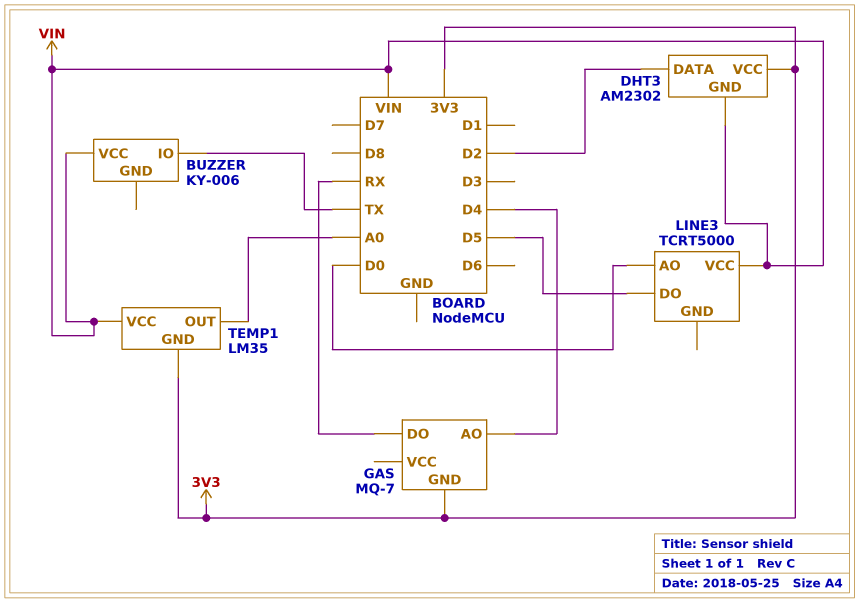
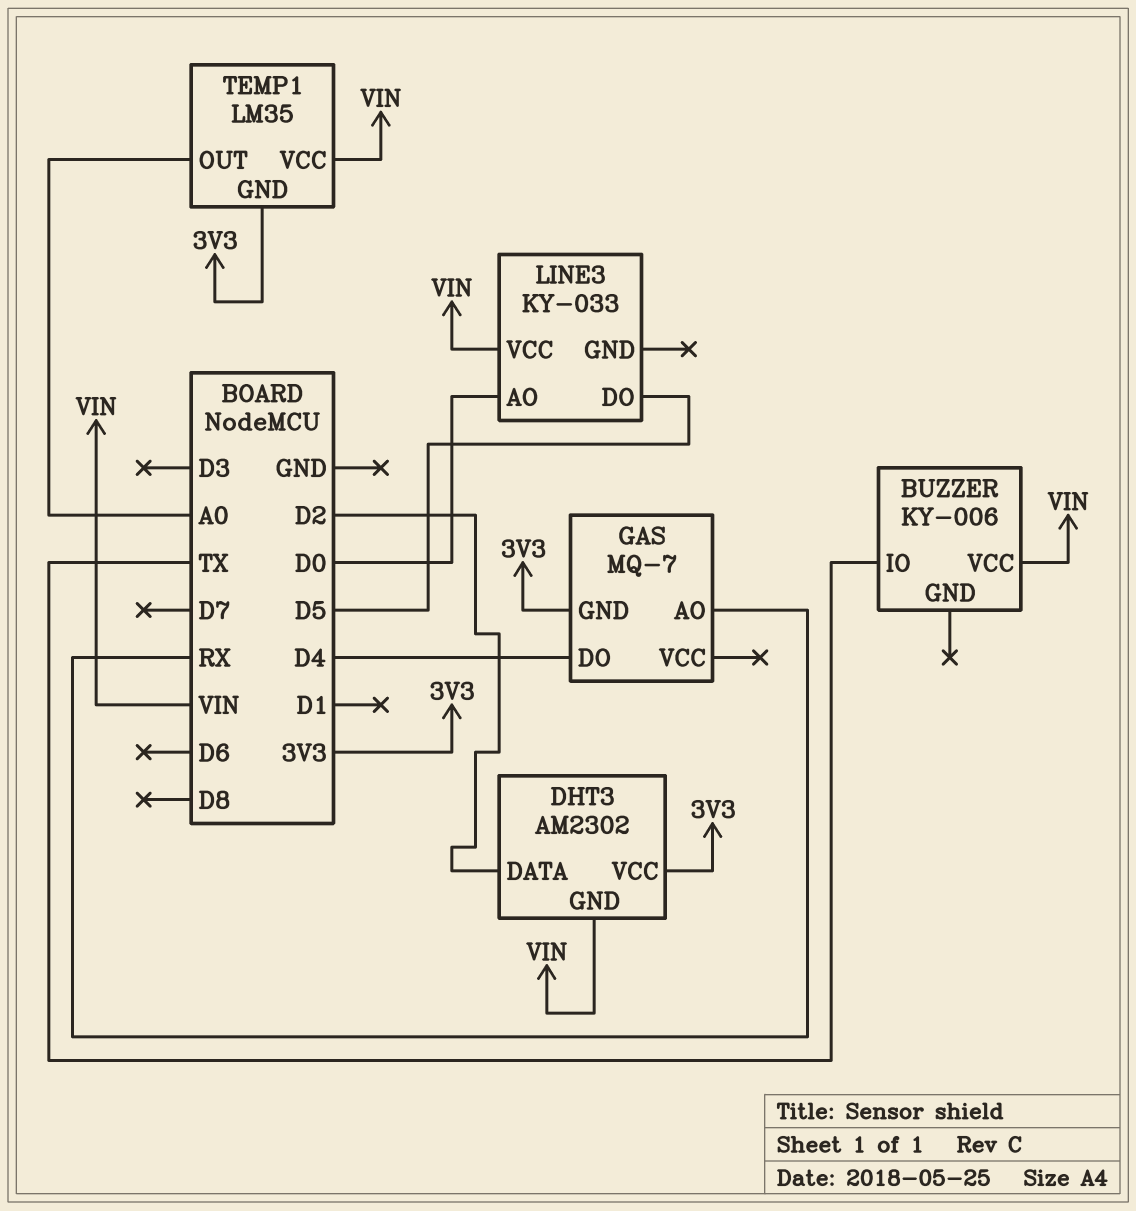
GAS pin AO: D4 -> RX
GAS pin DO: RX -> D4
LINE3: TCRT5000 -> KY-033

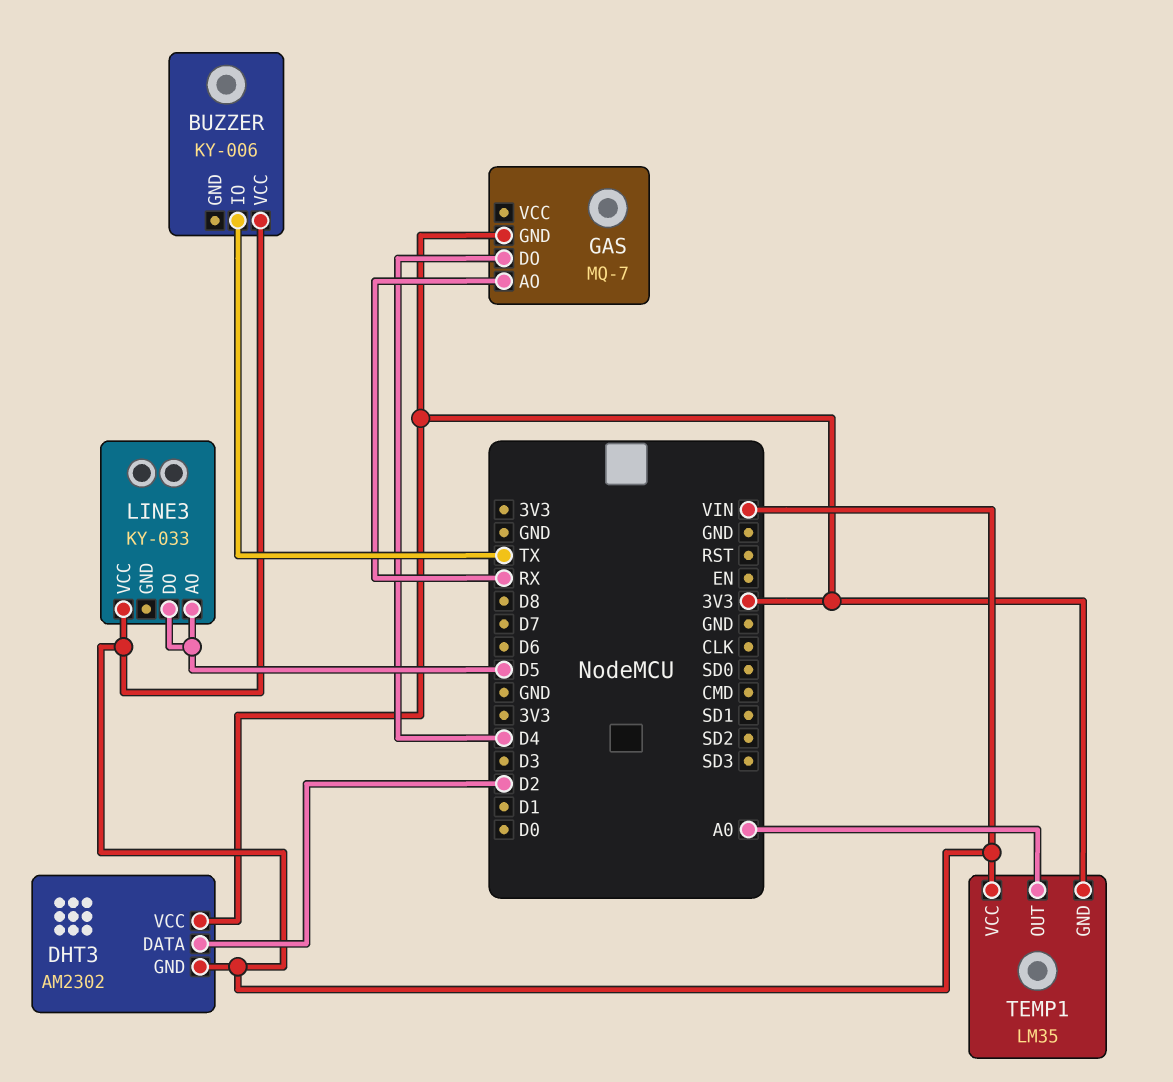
LINE3 pin AO: D0 -> D5

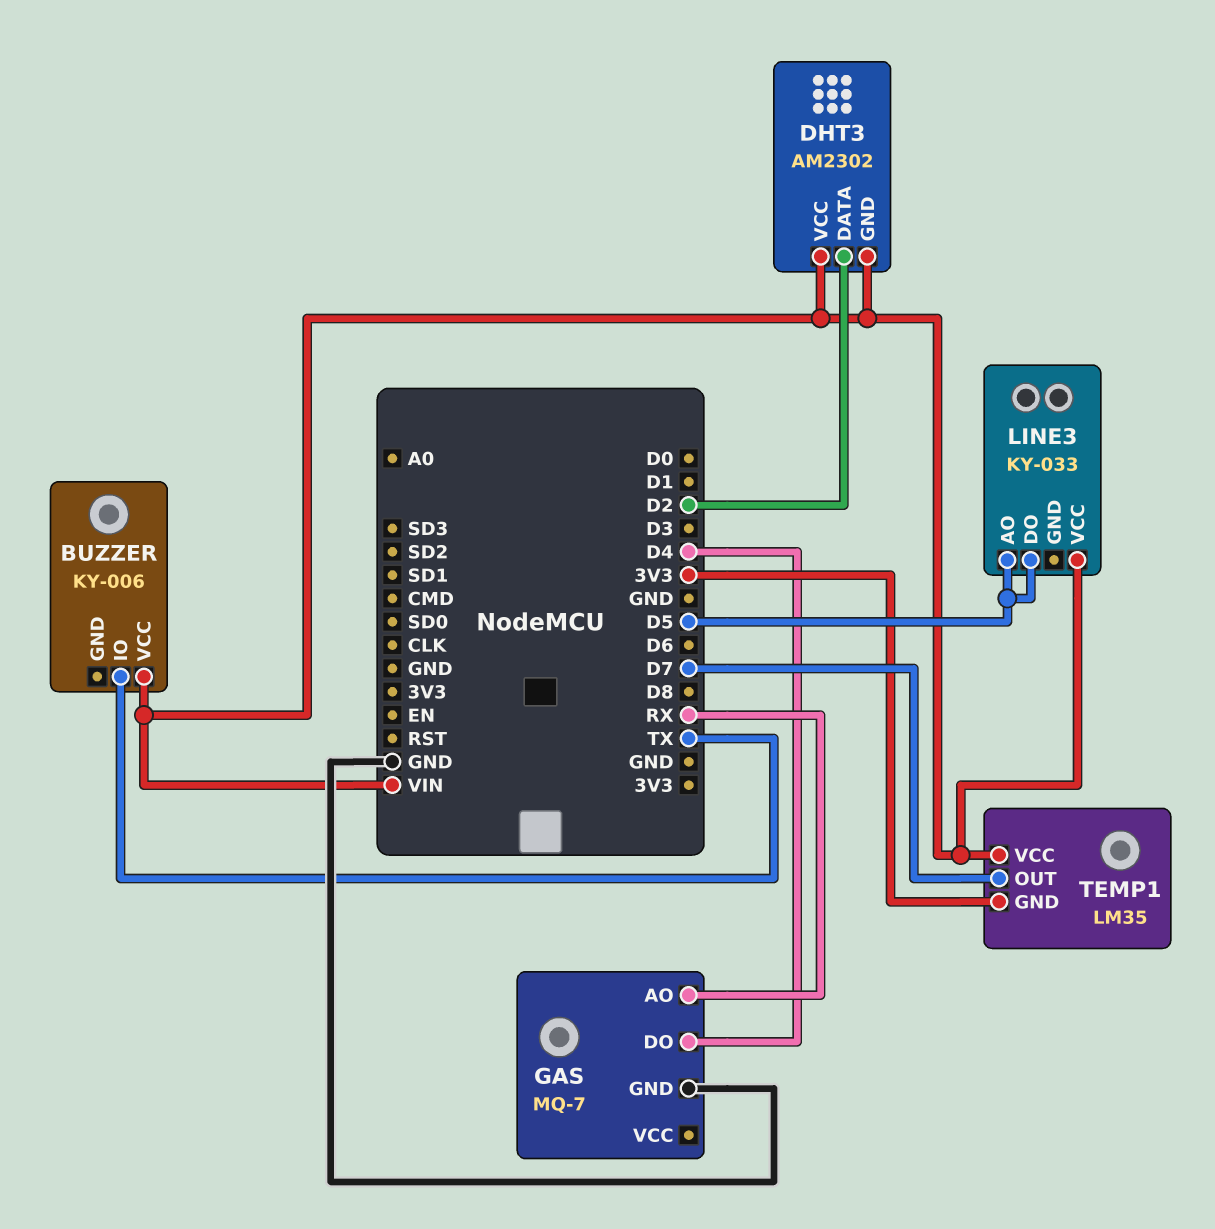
DHT3 pin VCC: 3V3 -> VIN
GAS pin GND: 3V3 -> GND
TEMP1 pin OUT: A0 -> D7

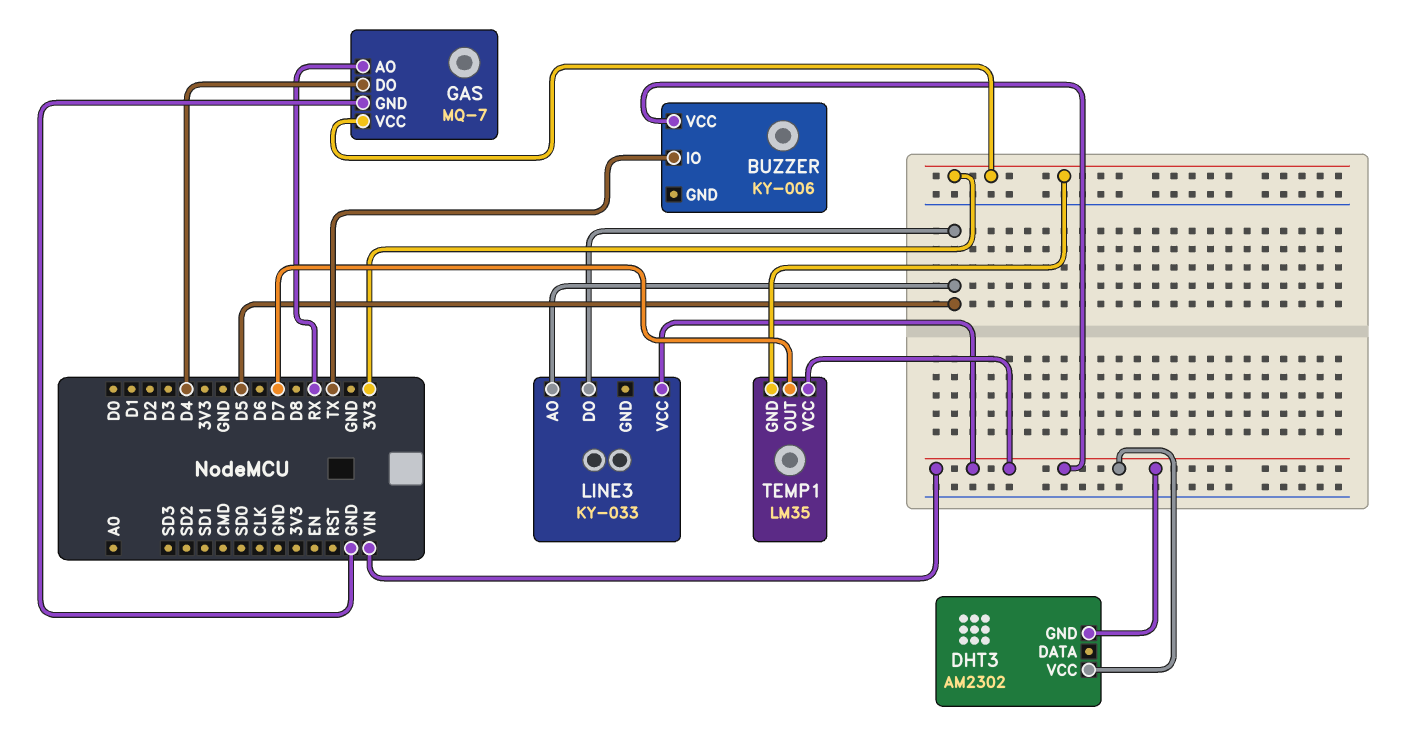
DHT3 pin DATA: D2 -> none
GAS pin VCC: none -> 3V3

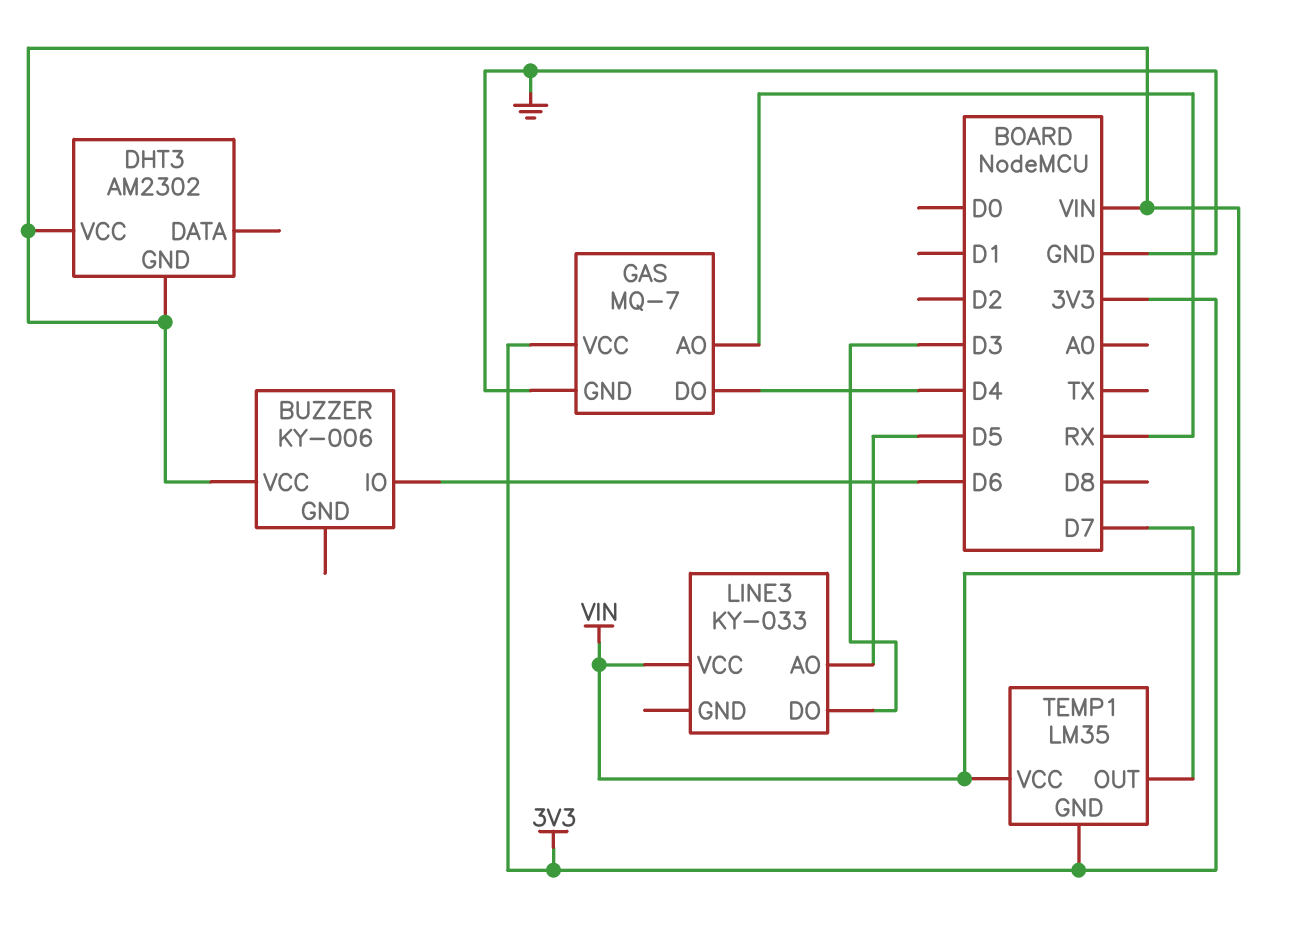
BUZZER pin IO: TX -> D6
LINE3 pin DO: D5 -> D3

